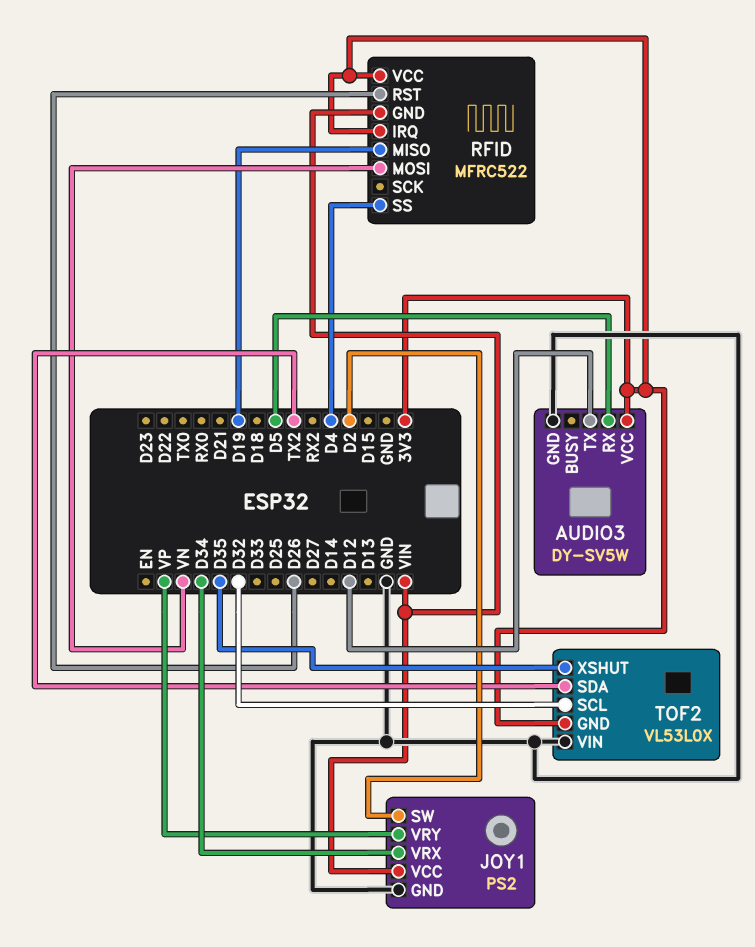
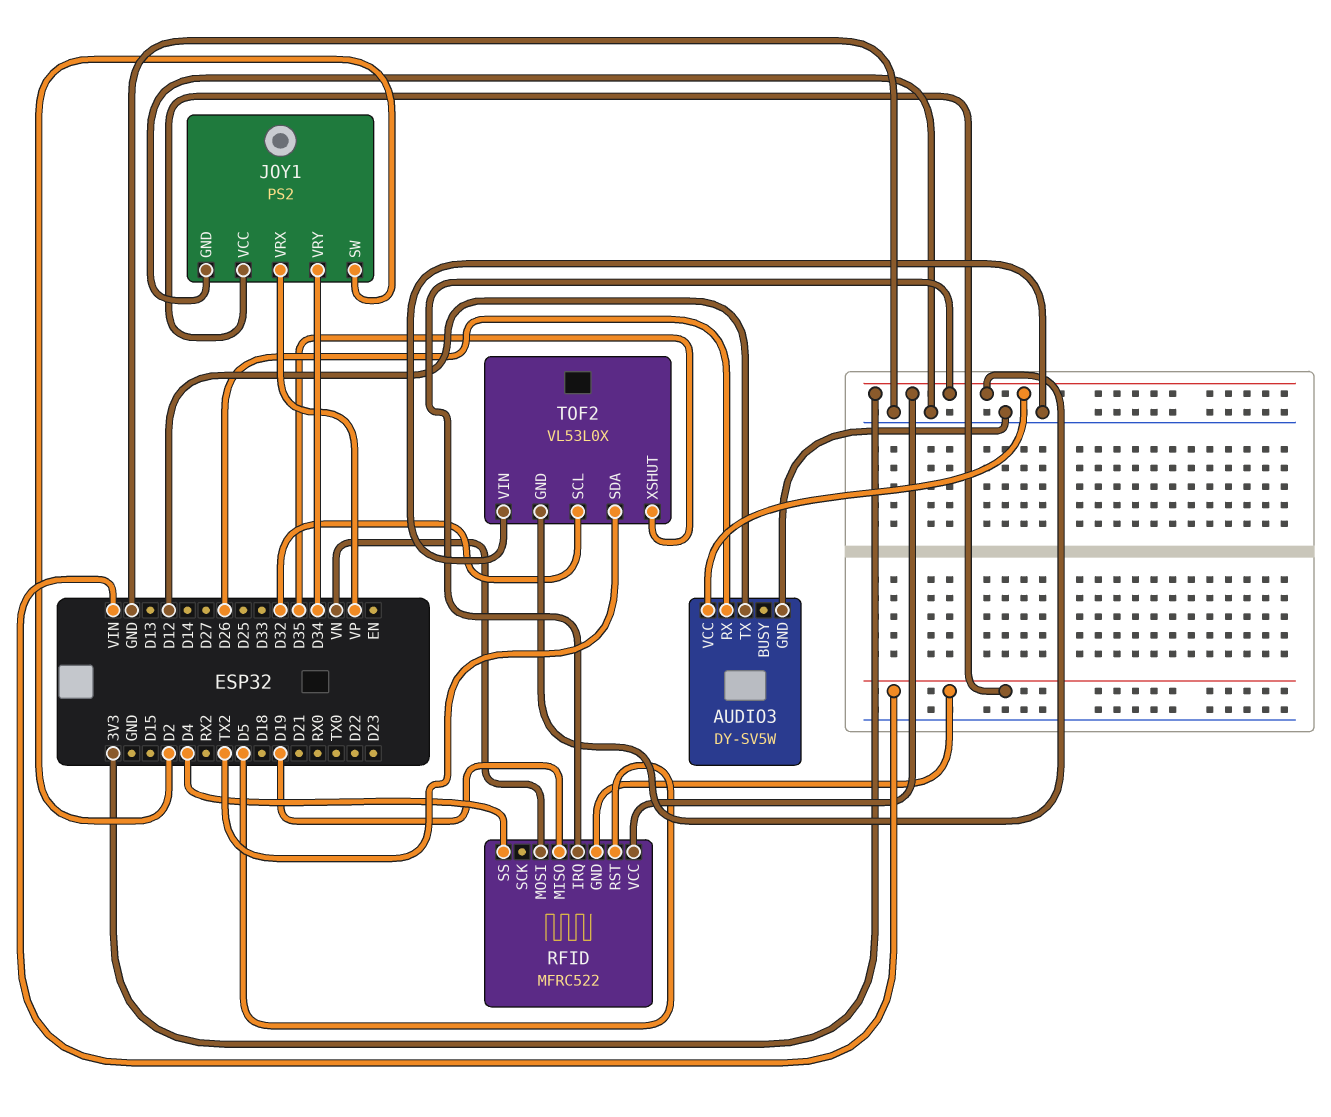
AUDIO3 pin RX: D5 -> D26
JOY1 pin VRX: D34 -> VP
JOY1 pin VRY: VP -> D34
RFID pin RST: D26 -> D5

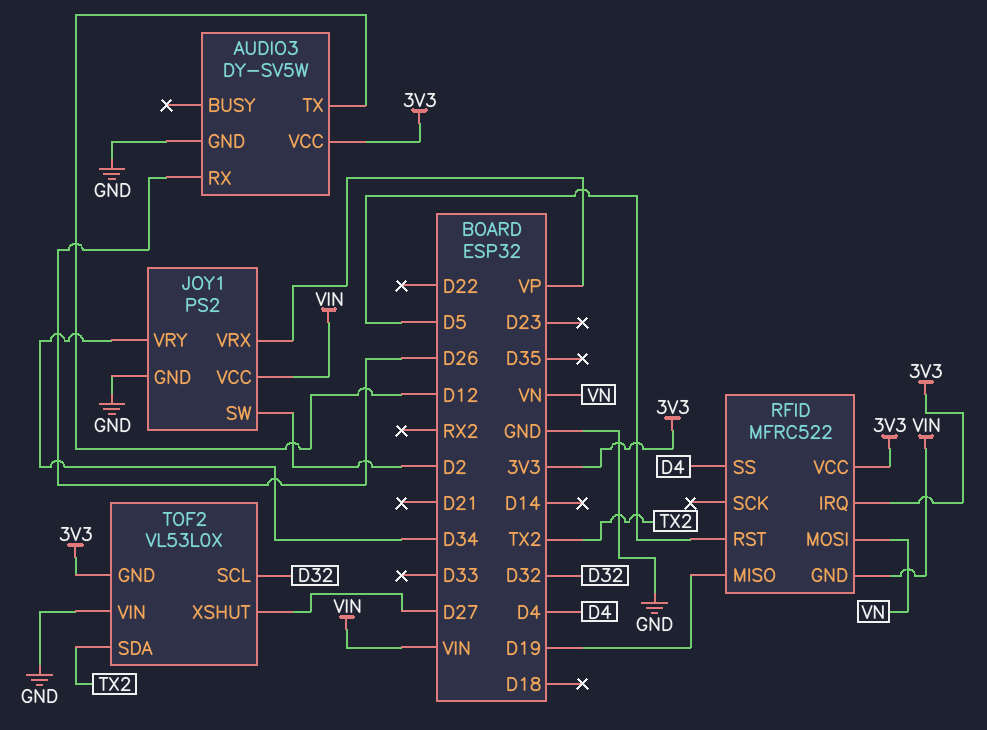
TOF2 pin XSHUT: D35 -> D27

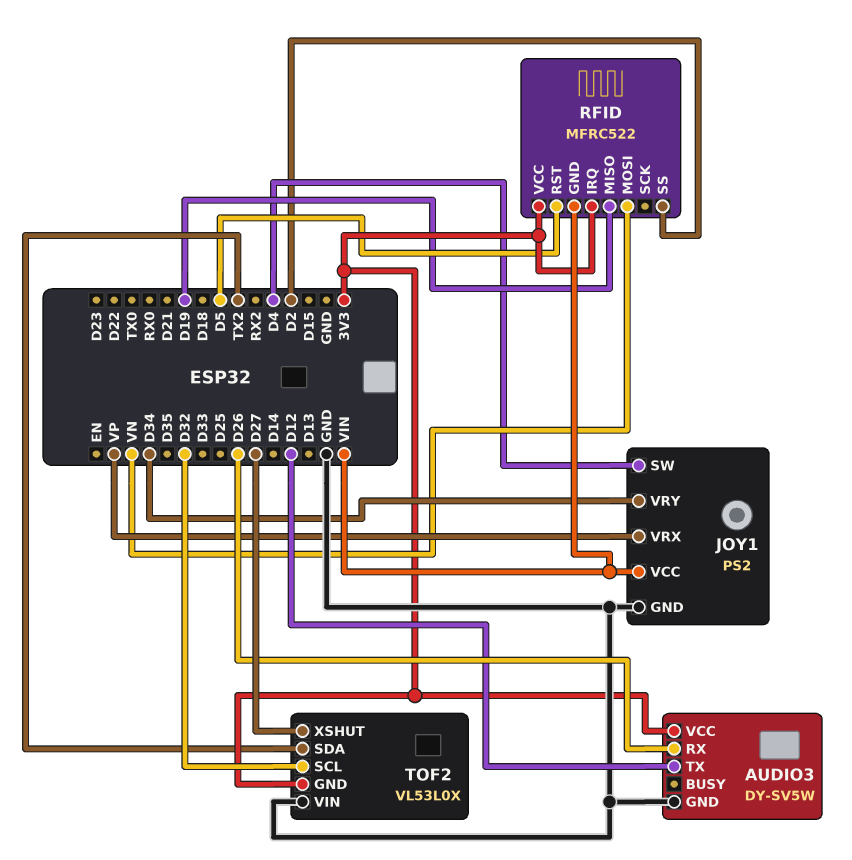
JOY1 pin SW: D2 -> D4
RFID pin SS: D4 -> D2

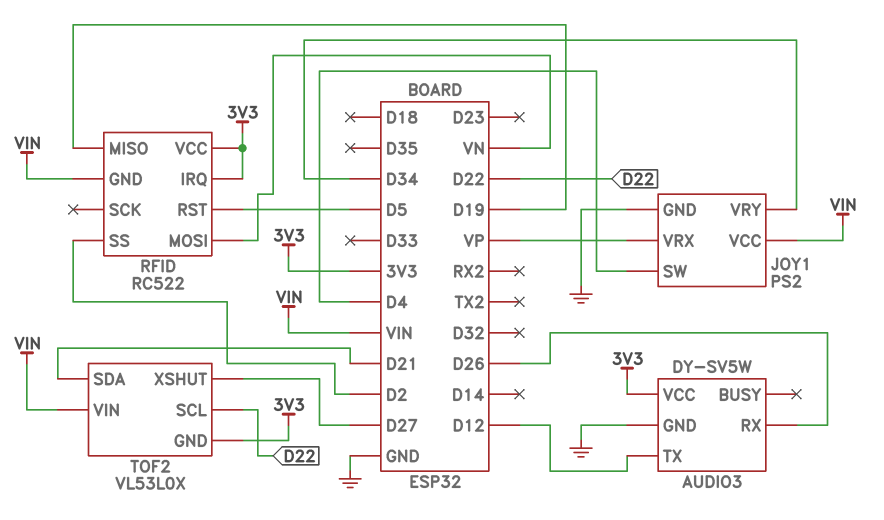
RFID: MFRC522 -> RC522
TOF2 pin SCL: D32 -> D22
TOF2 pin SDA: TX2 -> D21
TOF2 pin VIN: GND -> VIN

